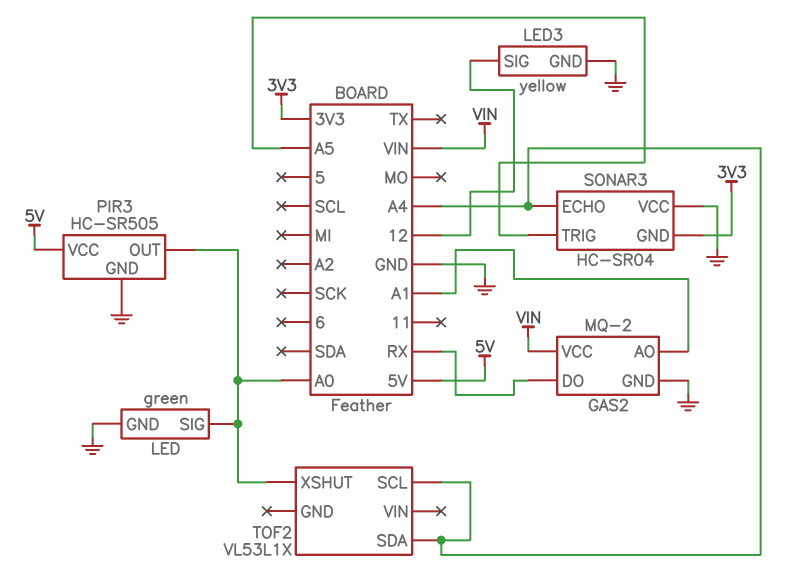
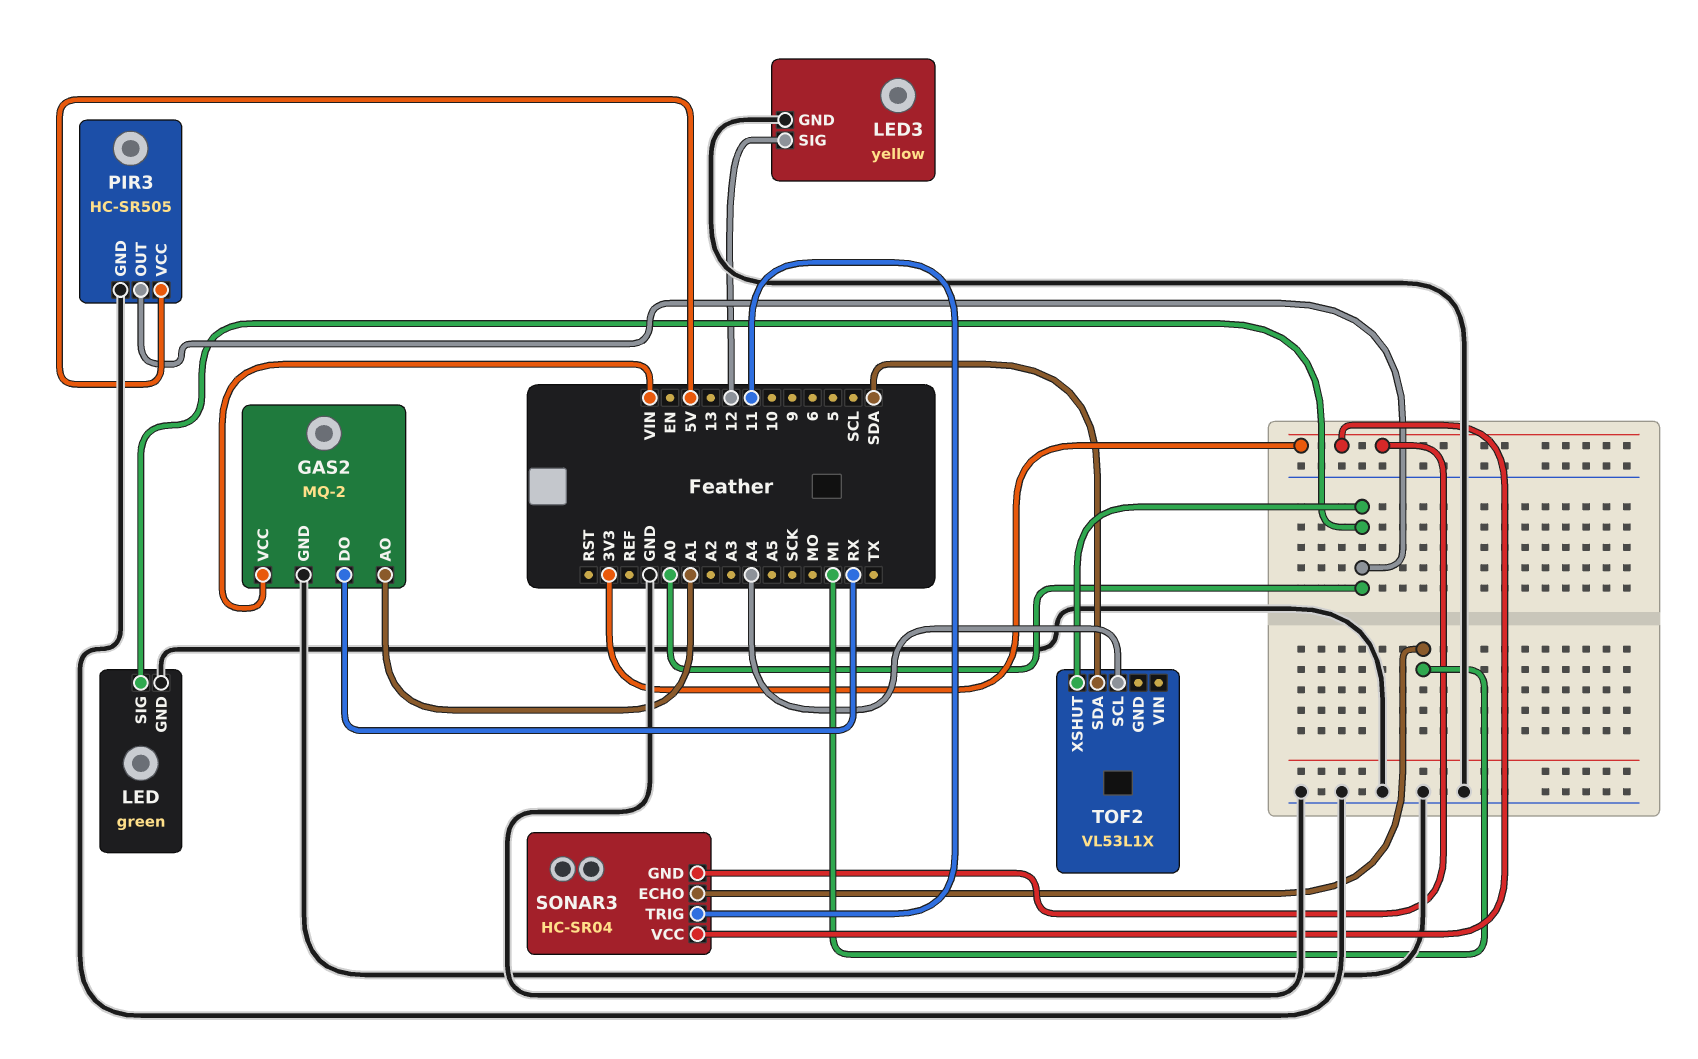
SONAR3 pin ECHO: A4 -> MI
SONAR3 pin TRIG: A5 -> 11
SONAR3 pin VCC: GND -> 3V3
TOF2 pin SDA: A4 -> SDA

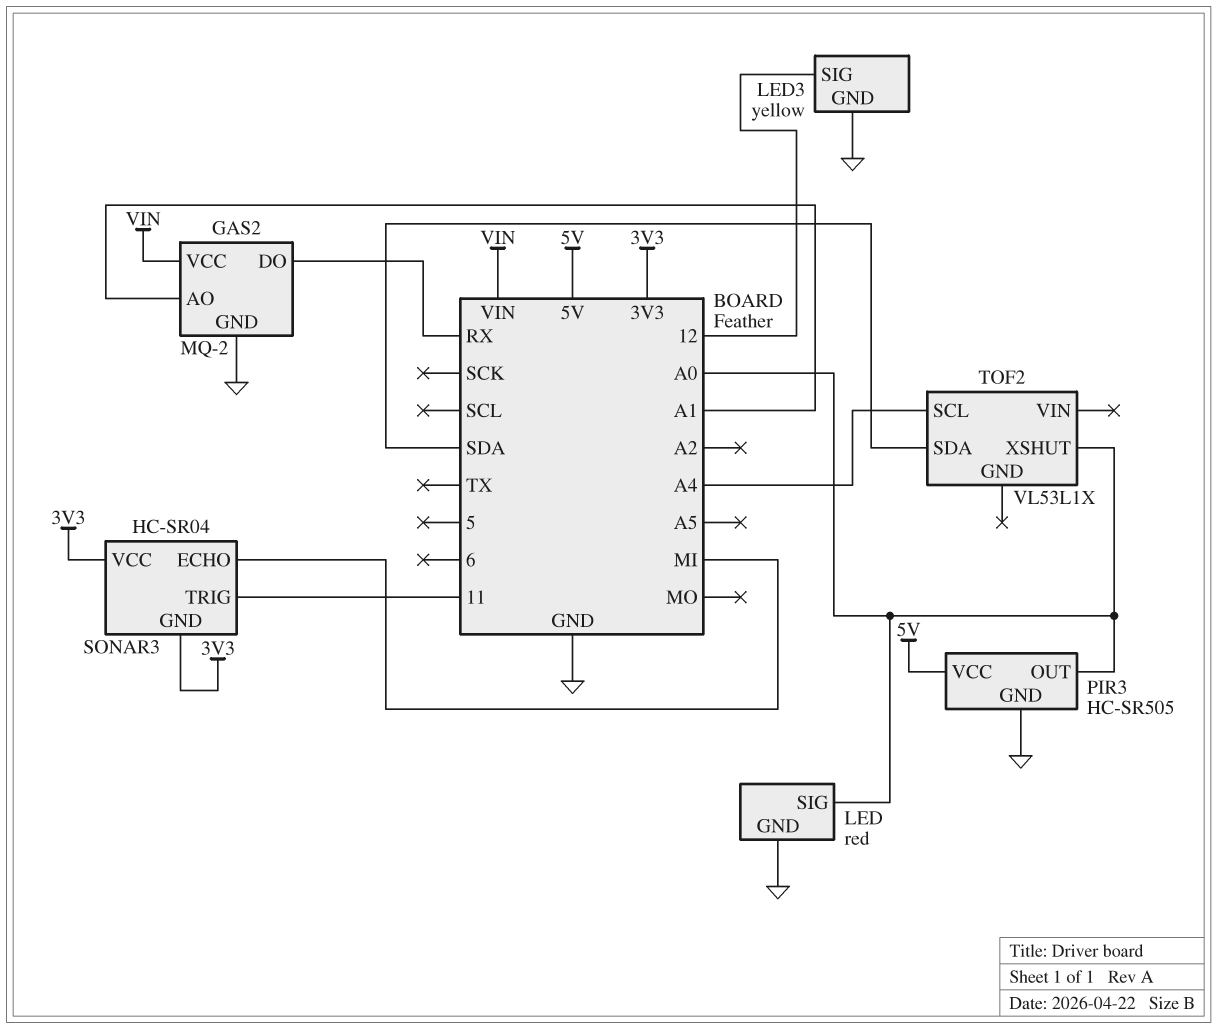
LED: green -> red

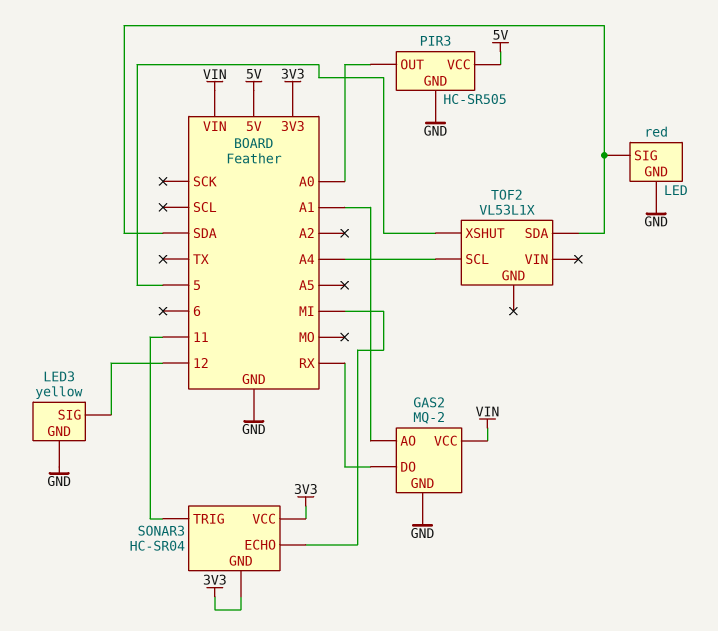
LED pin SIG: A0 -> SDA
TOF2 pin XSHUT: A0 -> 5

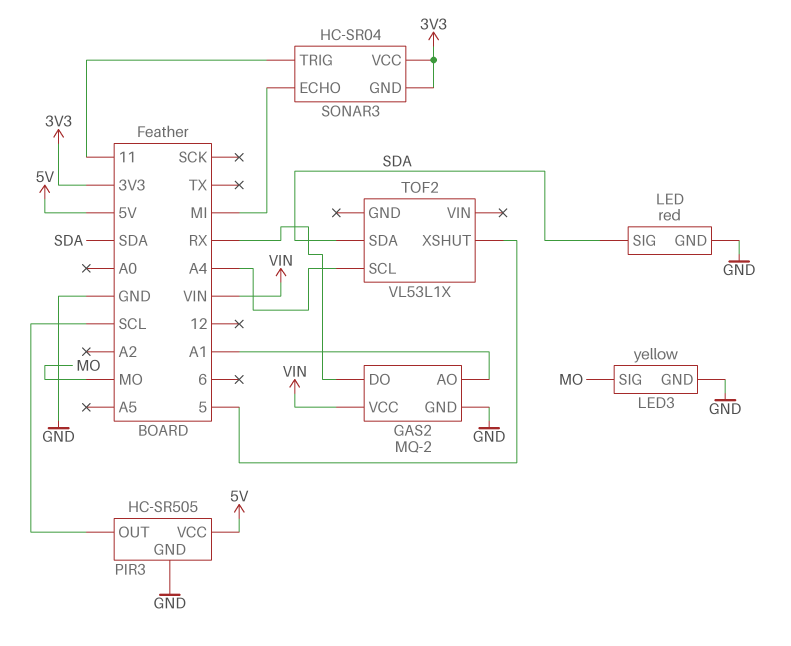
LED3 pin SIG: 12 -> MO
PIR3 pin OUT: A0 -> SCL

